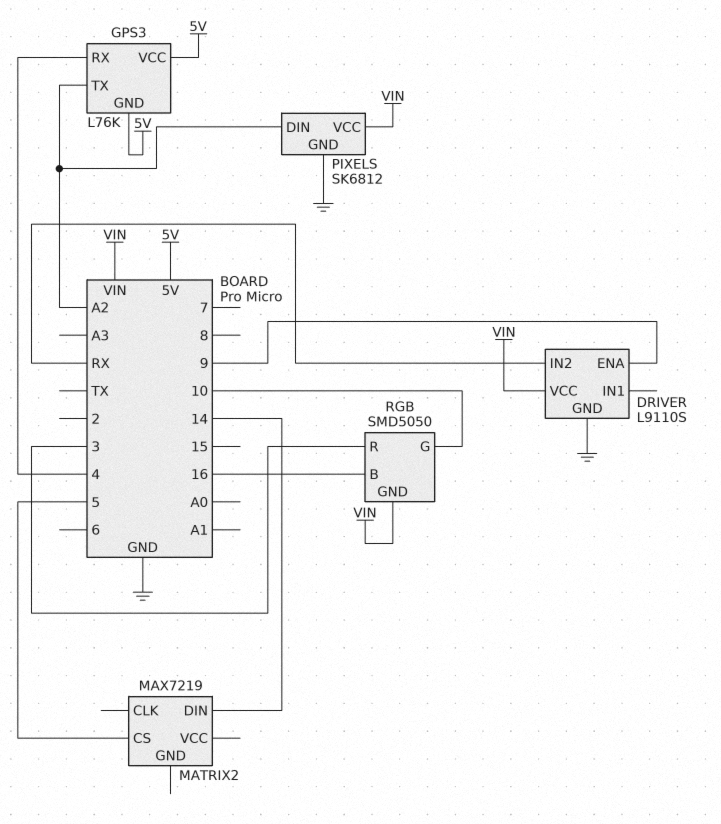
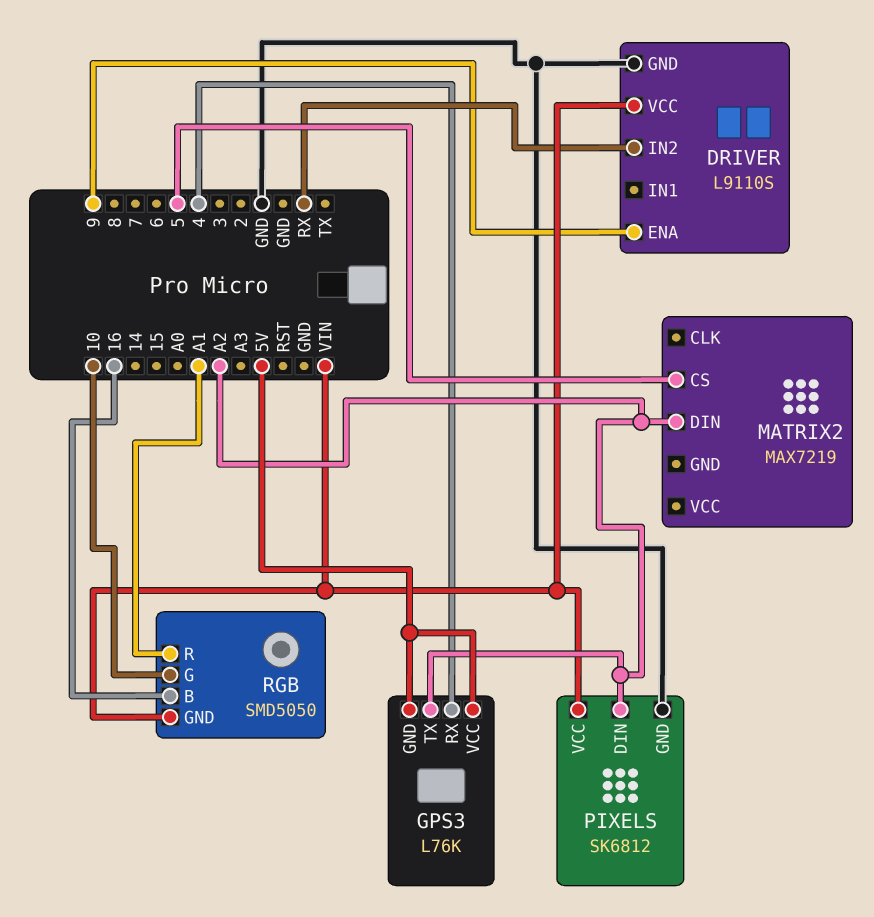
MATRIX2 pin DIN: 14 -> A2
RGB pin R: 3 -> A1

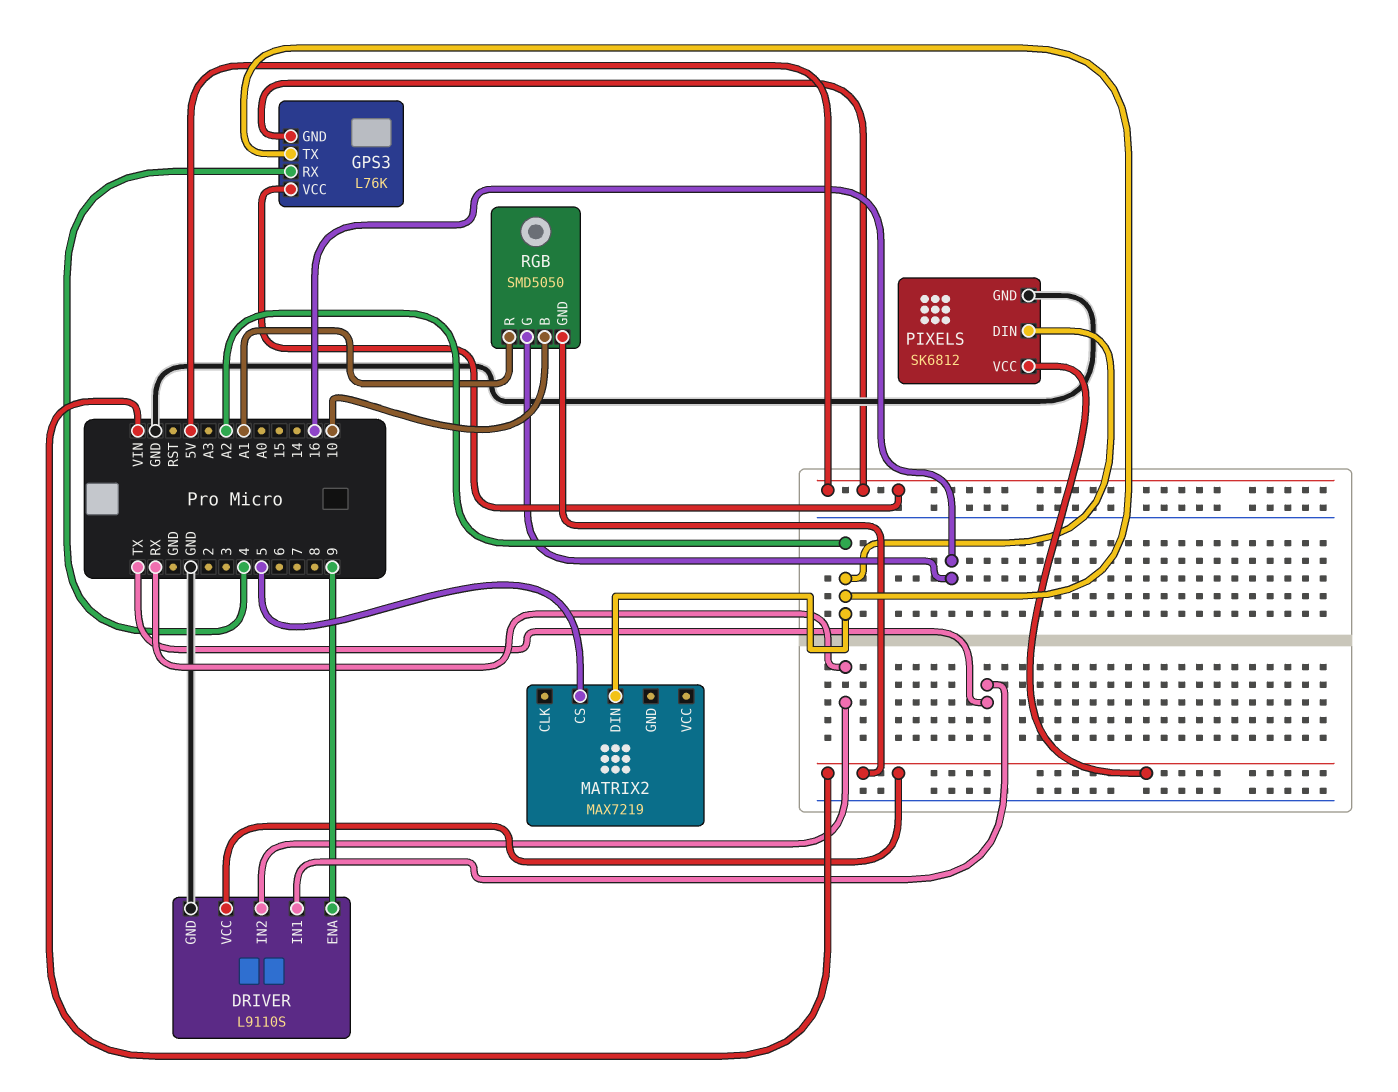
DRIVER pin IN1: none -> TX
RGB pin B: 16 -> 10
RGB pin G: 10 -> 16

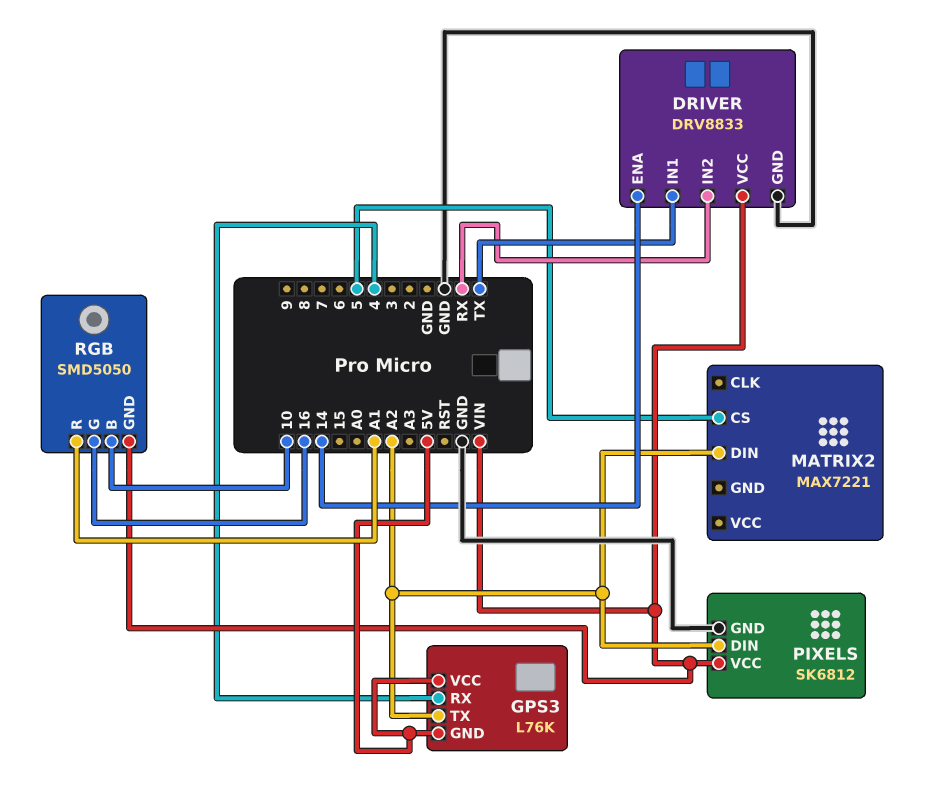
DRIVER: L9110S -> DRV8833
DRIVER pin ENA: 9 -> 14
MATRIX2: MAX7219 -> MAX7221

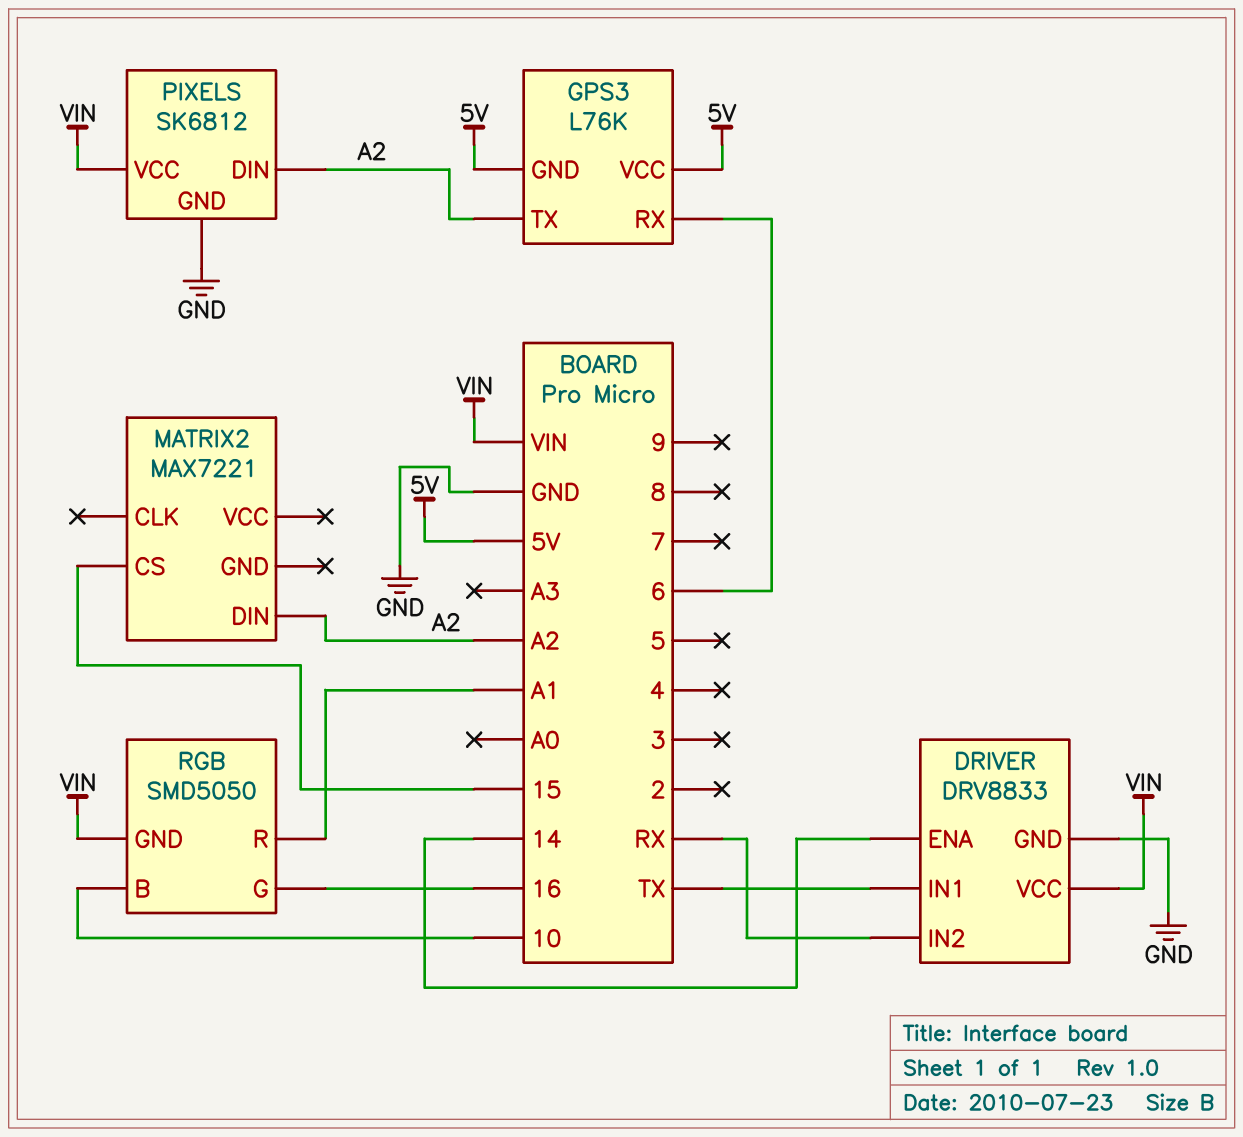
GPS3 pin RX: 4 -> 6
MATRIX2 pin CS: 5 -> 15

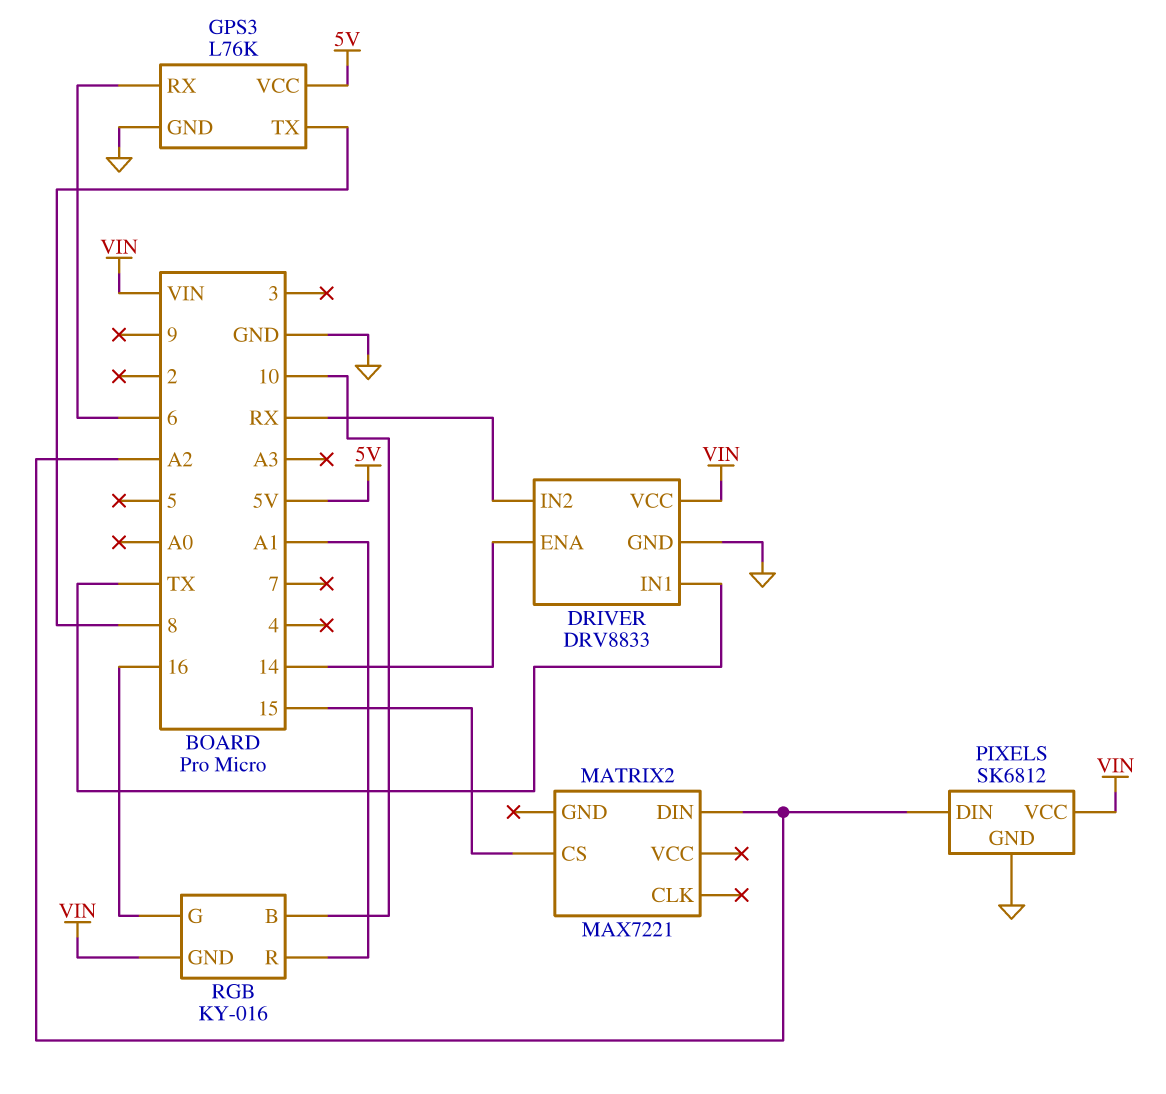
GPS3 pin GND: 5V -> GND
GPS3 pin TX: A2 -> 8
RGB: SMD5050 -> KY-016

